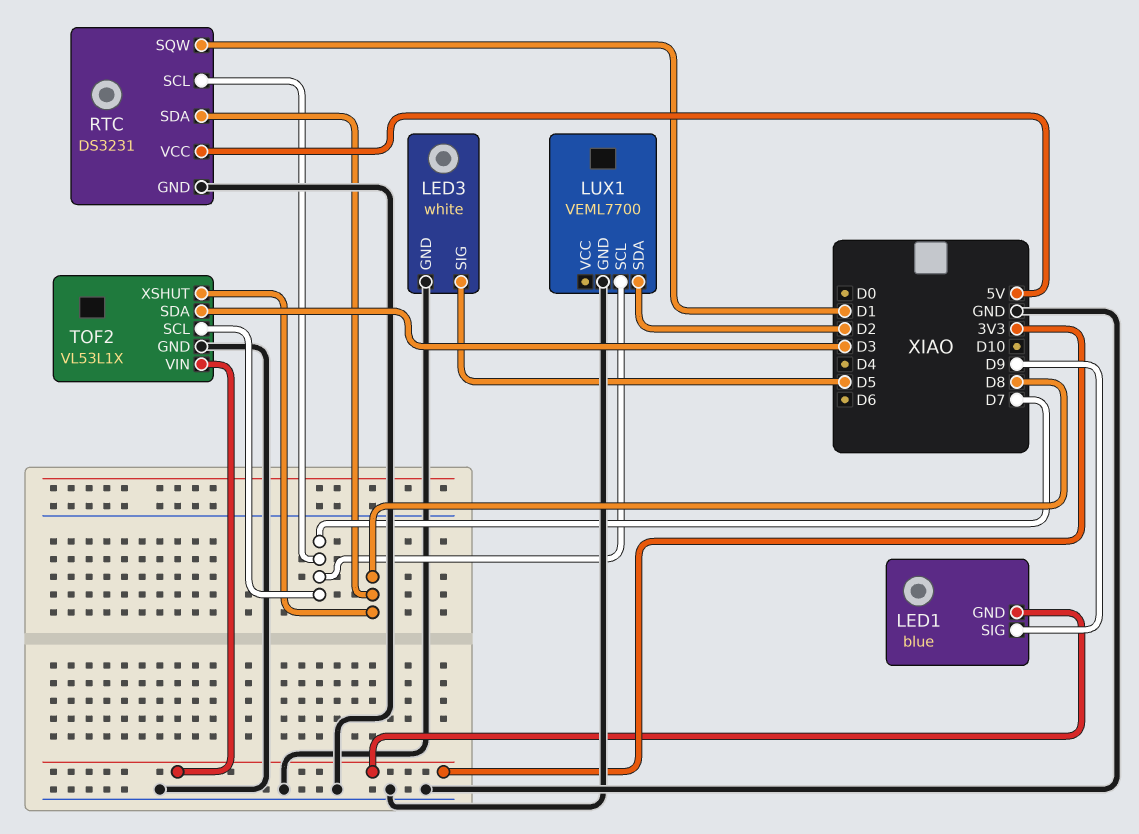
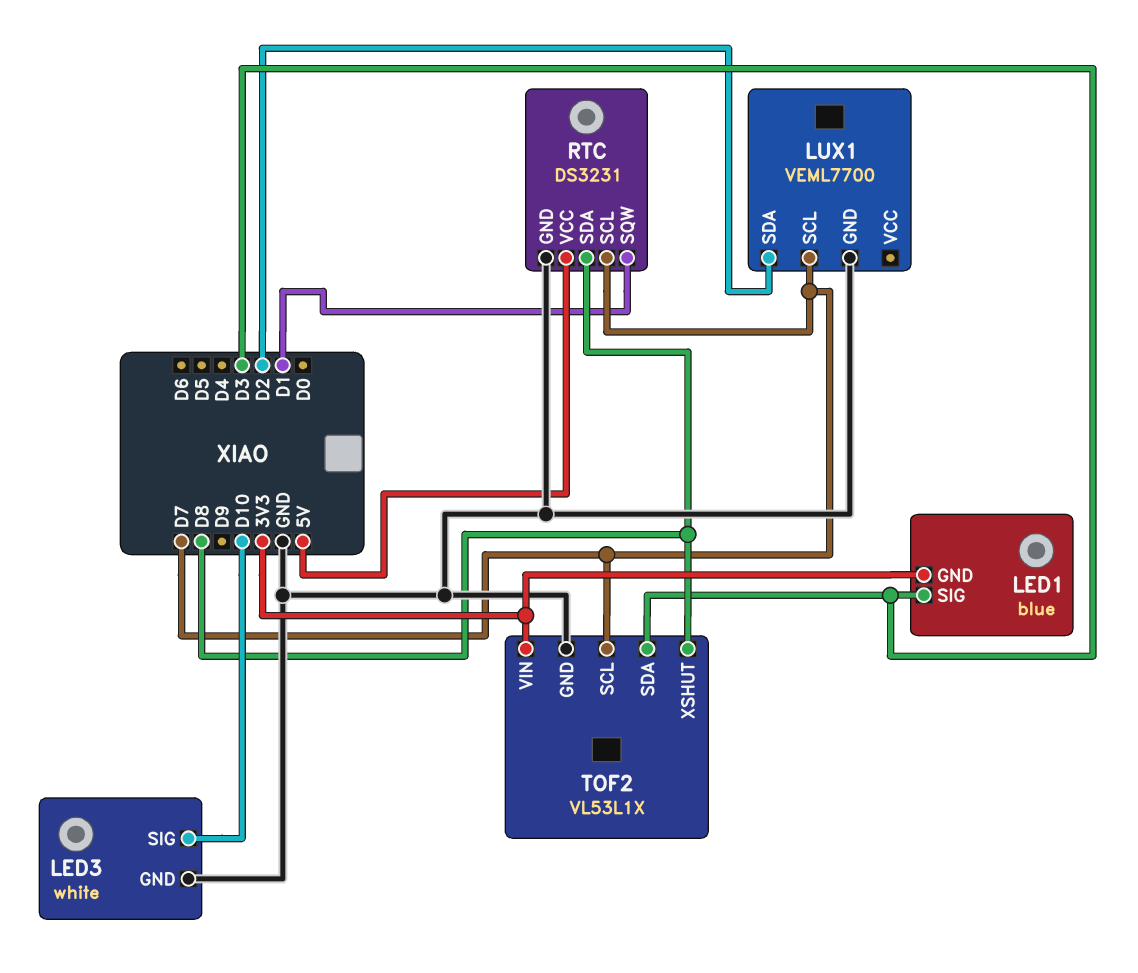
LED1 pin SIG: D9 -> D3
LED3 pin SIG: D5 -> D10

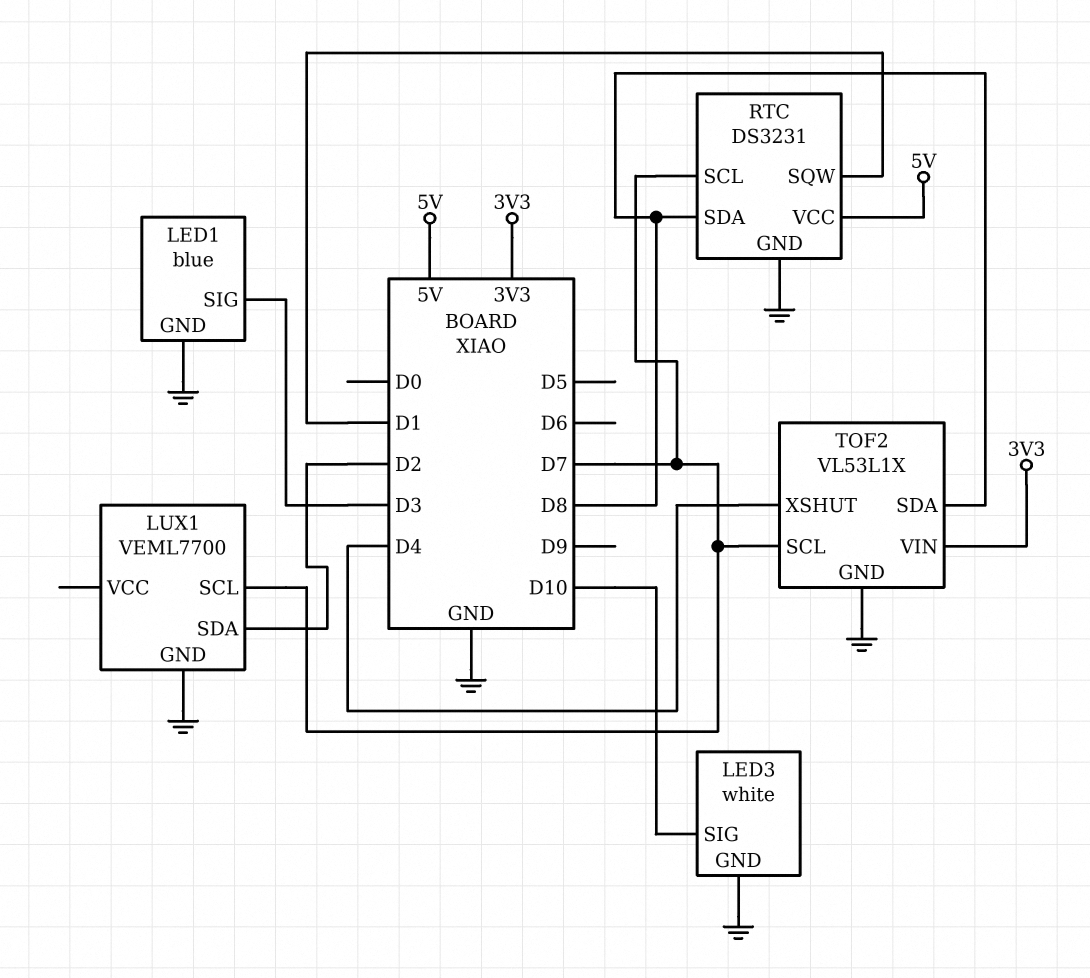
LED1 pin GND: 3V3 -> GND
TOF2 pin SDA: D3 -> D8
TOF2 pin XSHUT: D8 -> D4

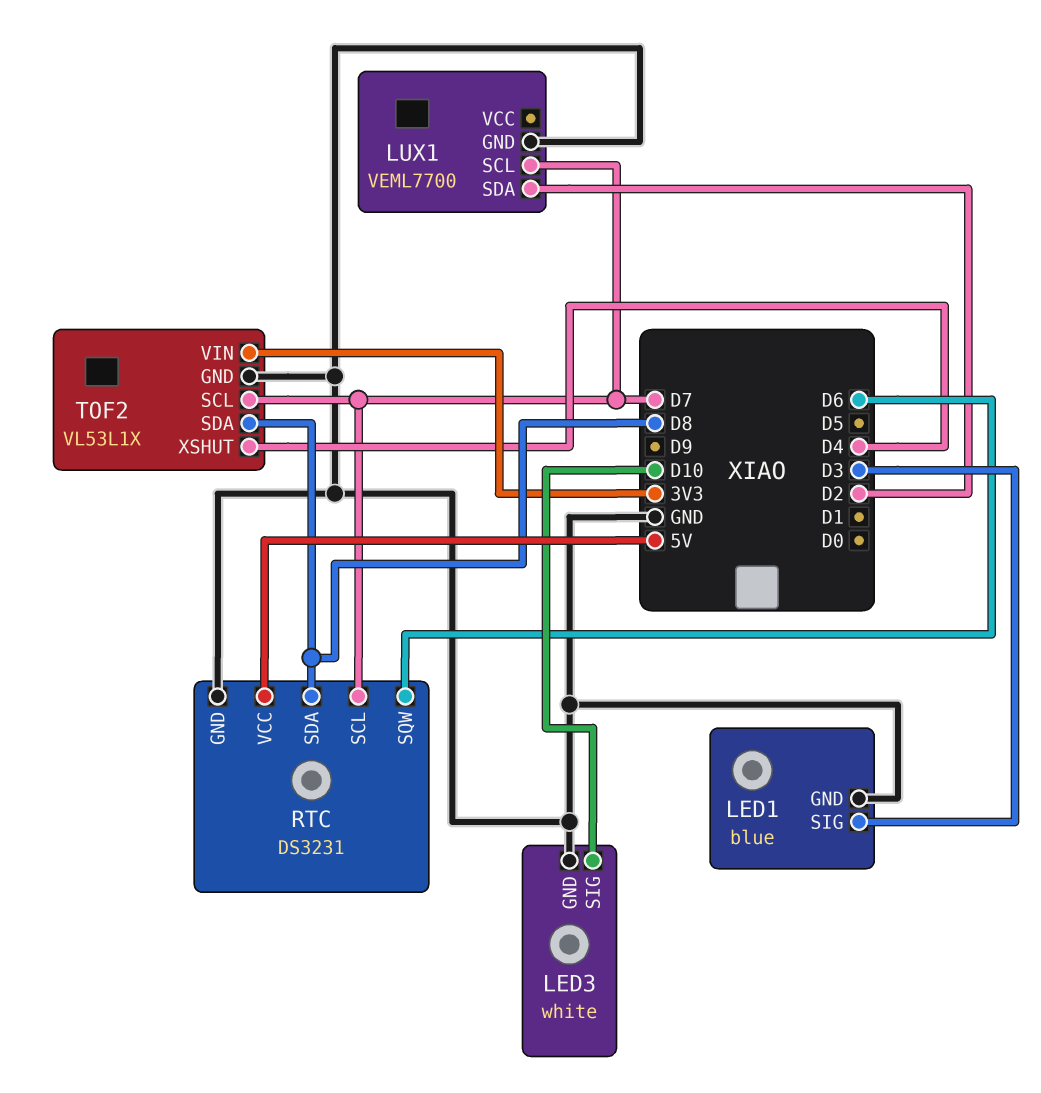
RTC pin SQW: D1 -> D6

